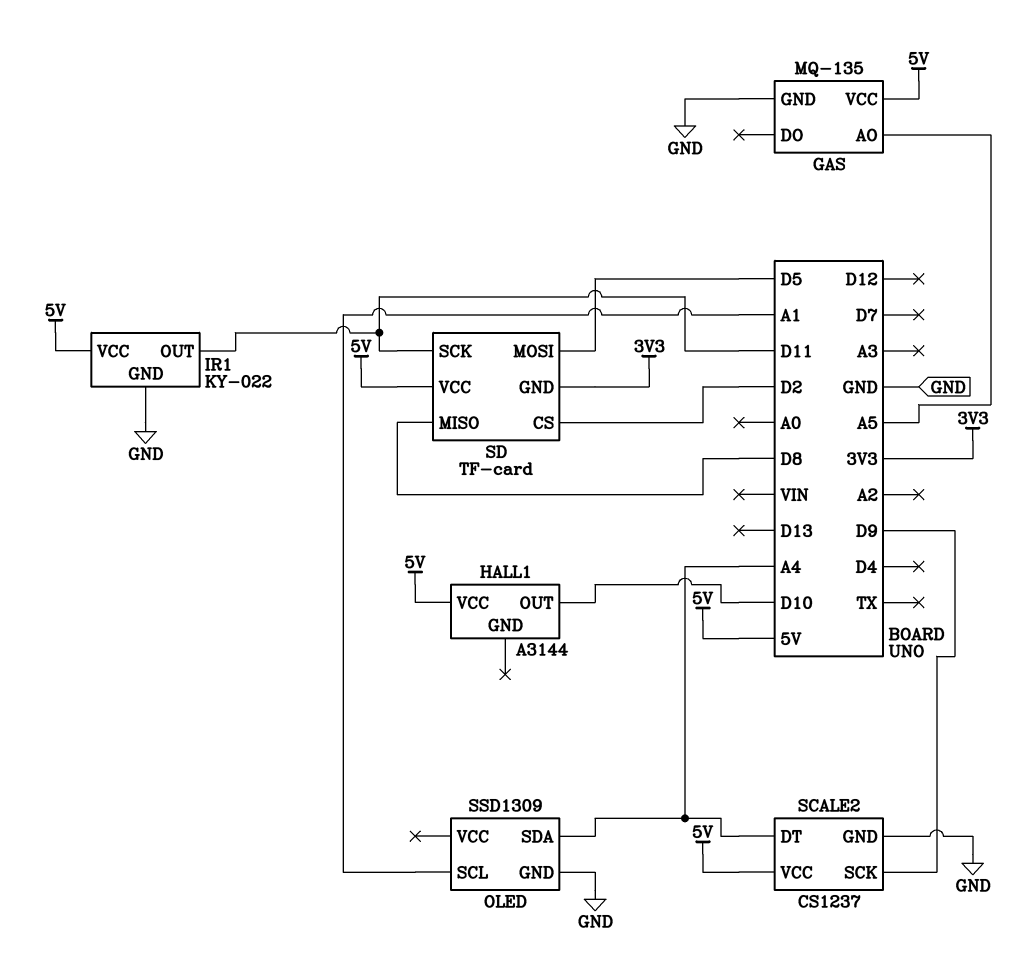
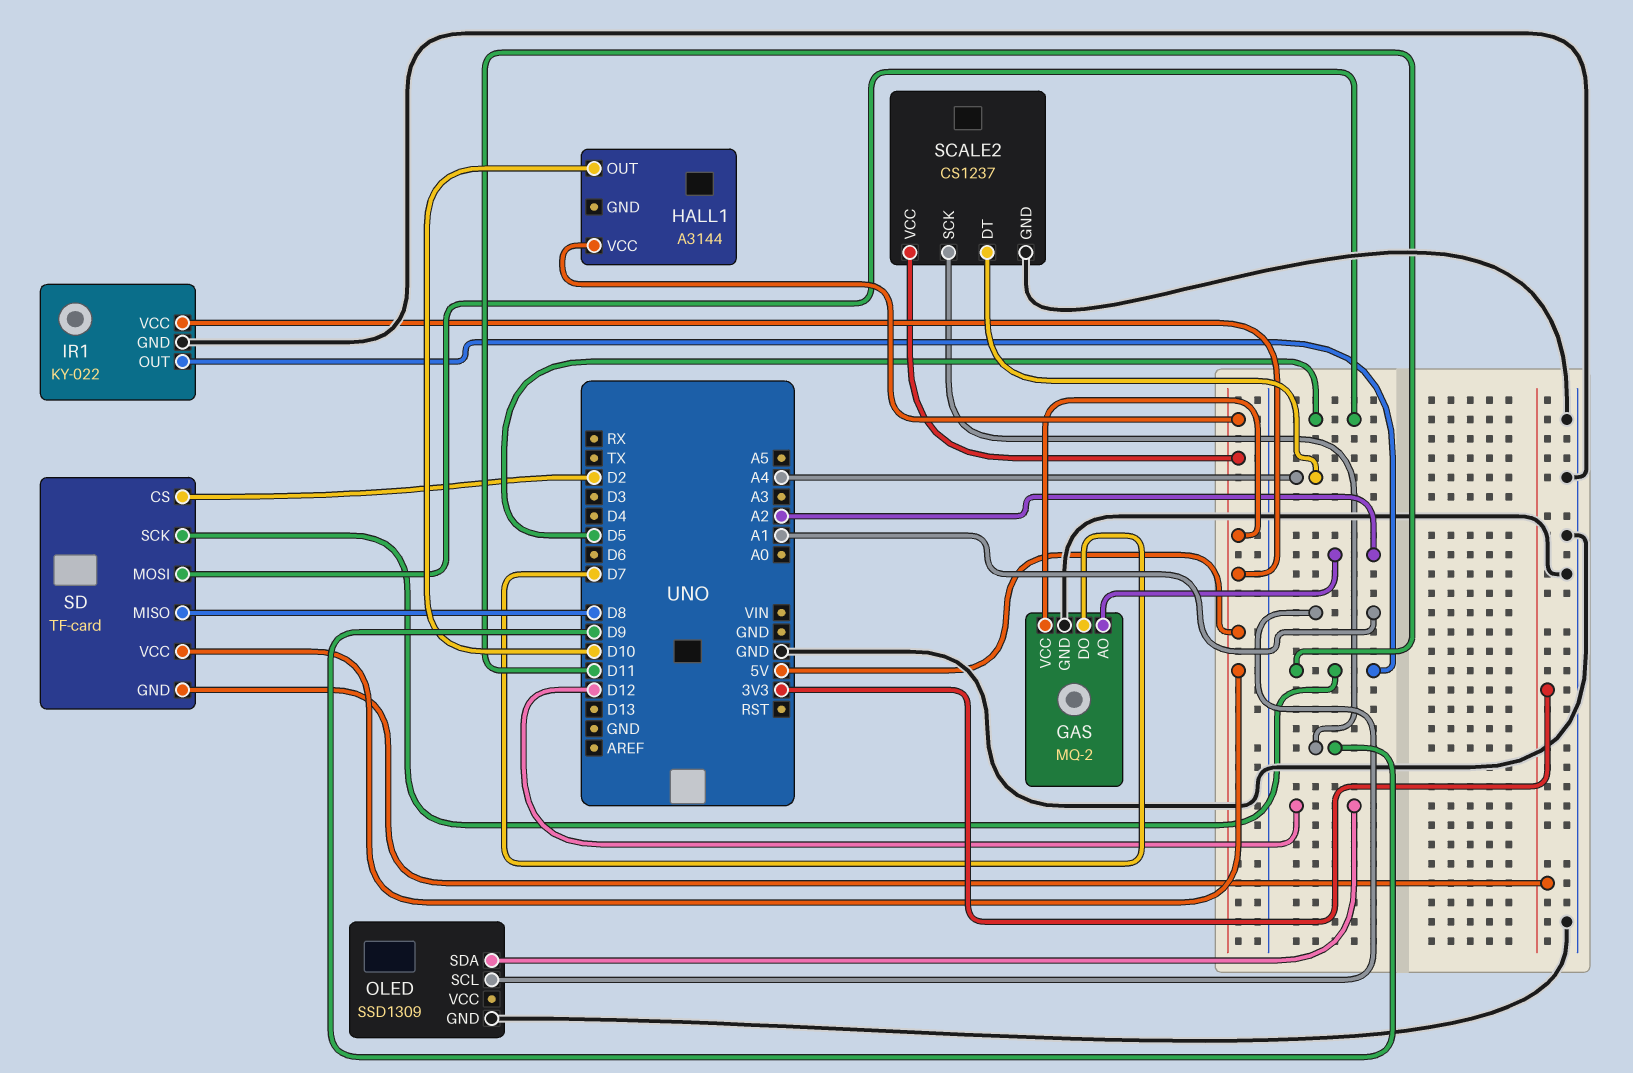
GAS: MQ-135 -> MQ-2
GAS pin AO: A5 -> A2
GAS pin DO: none -> D7
OLED pin SDA: A4 -> D12

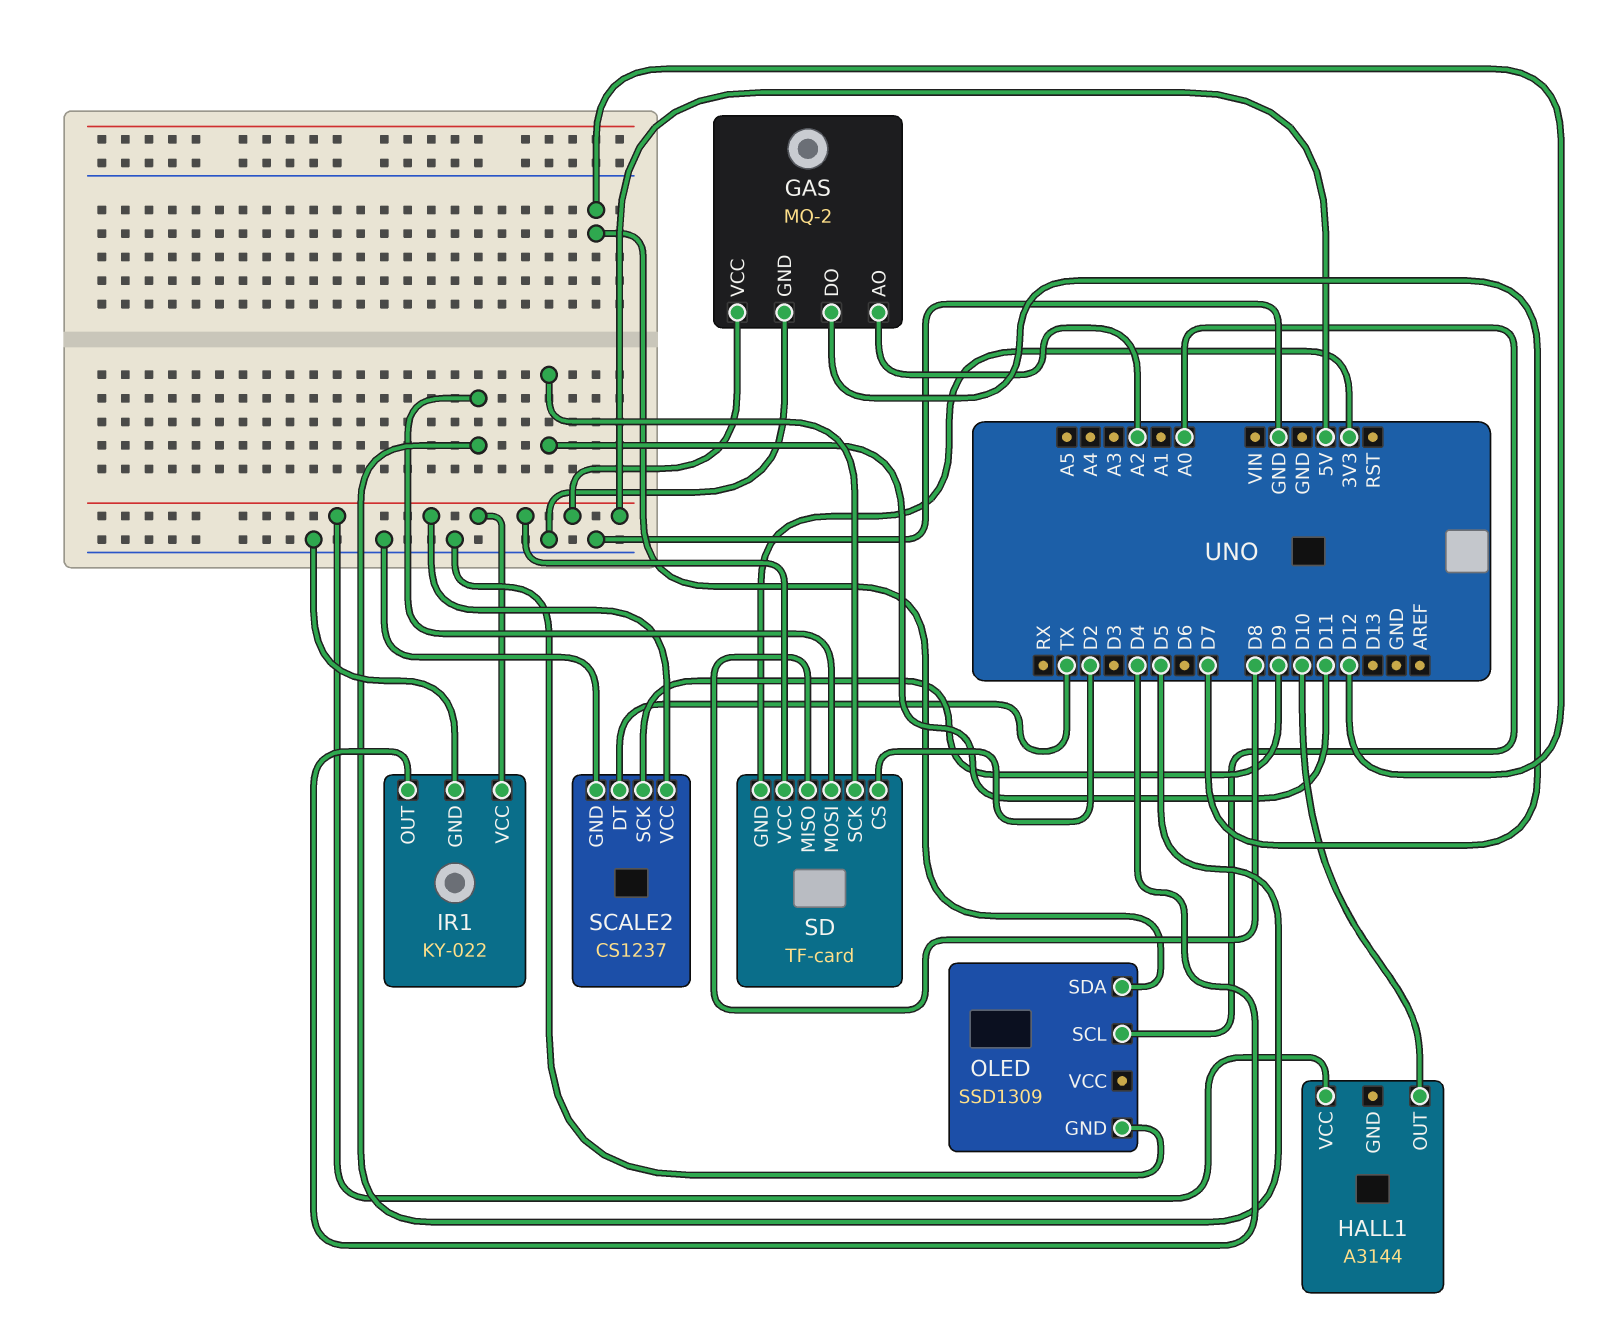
IR1 pin OUT: D11 -> D4
OLED pin SCL: A1 -> A0
SCALE2 pin DT: A4 -> TX

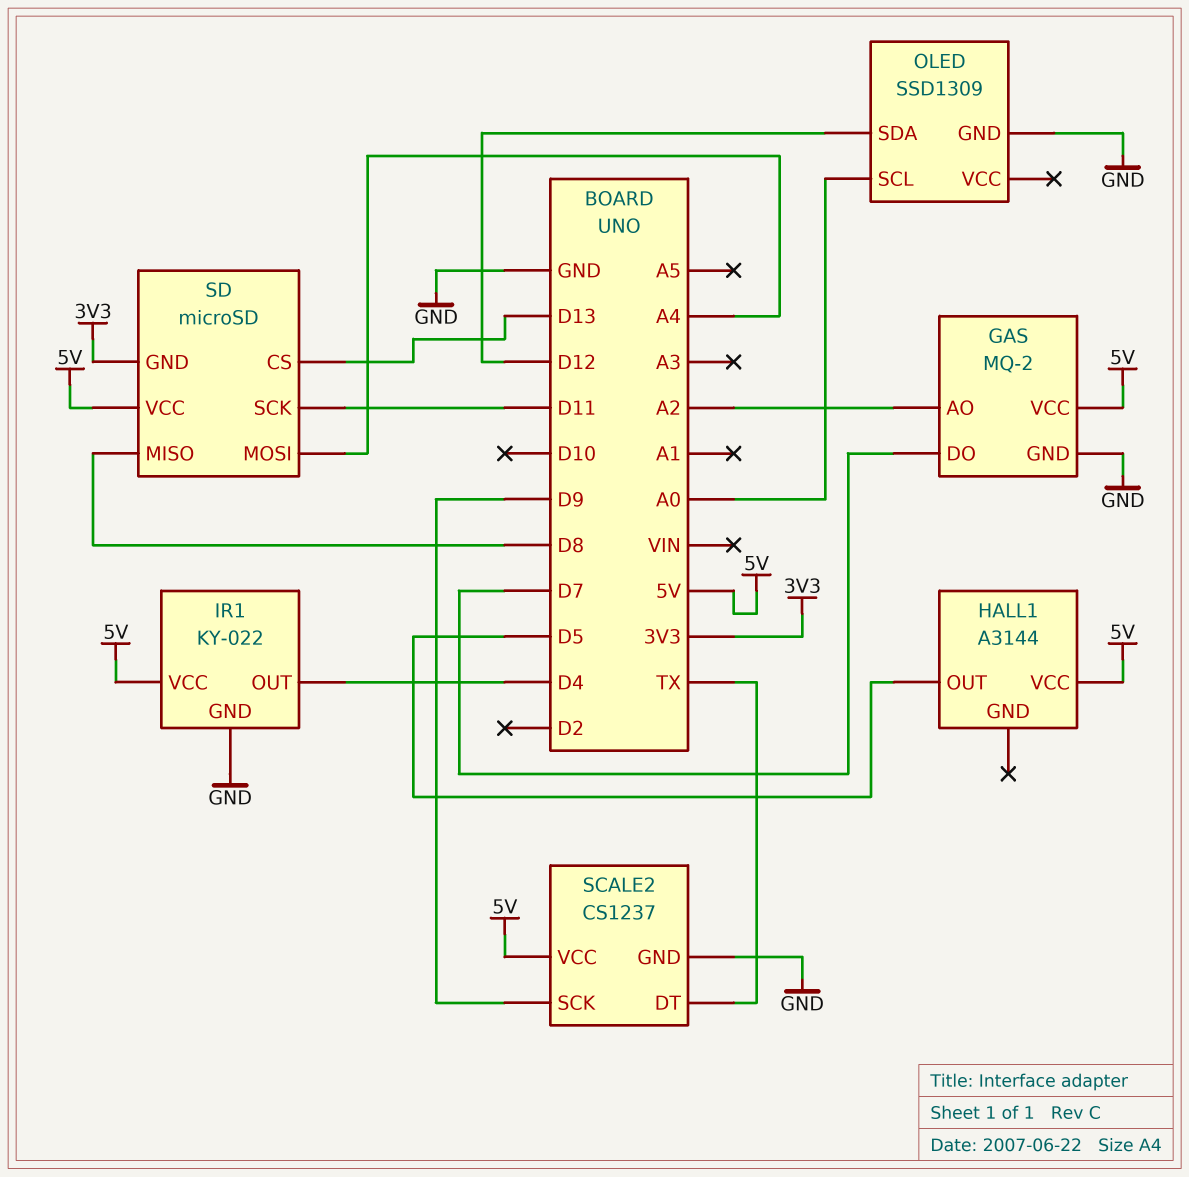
HALL1 pin OUT: D10 -> D5
SD: TF-card -> microSD
SD pin CS: D2 -> D13
SD pin MOSI: D5 -> A4

